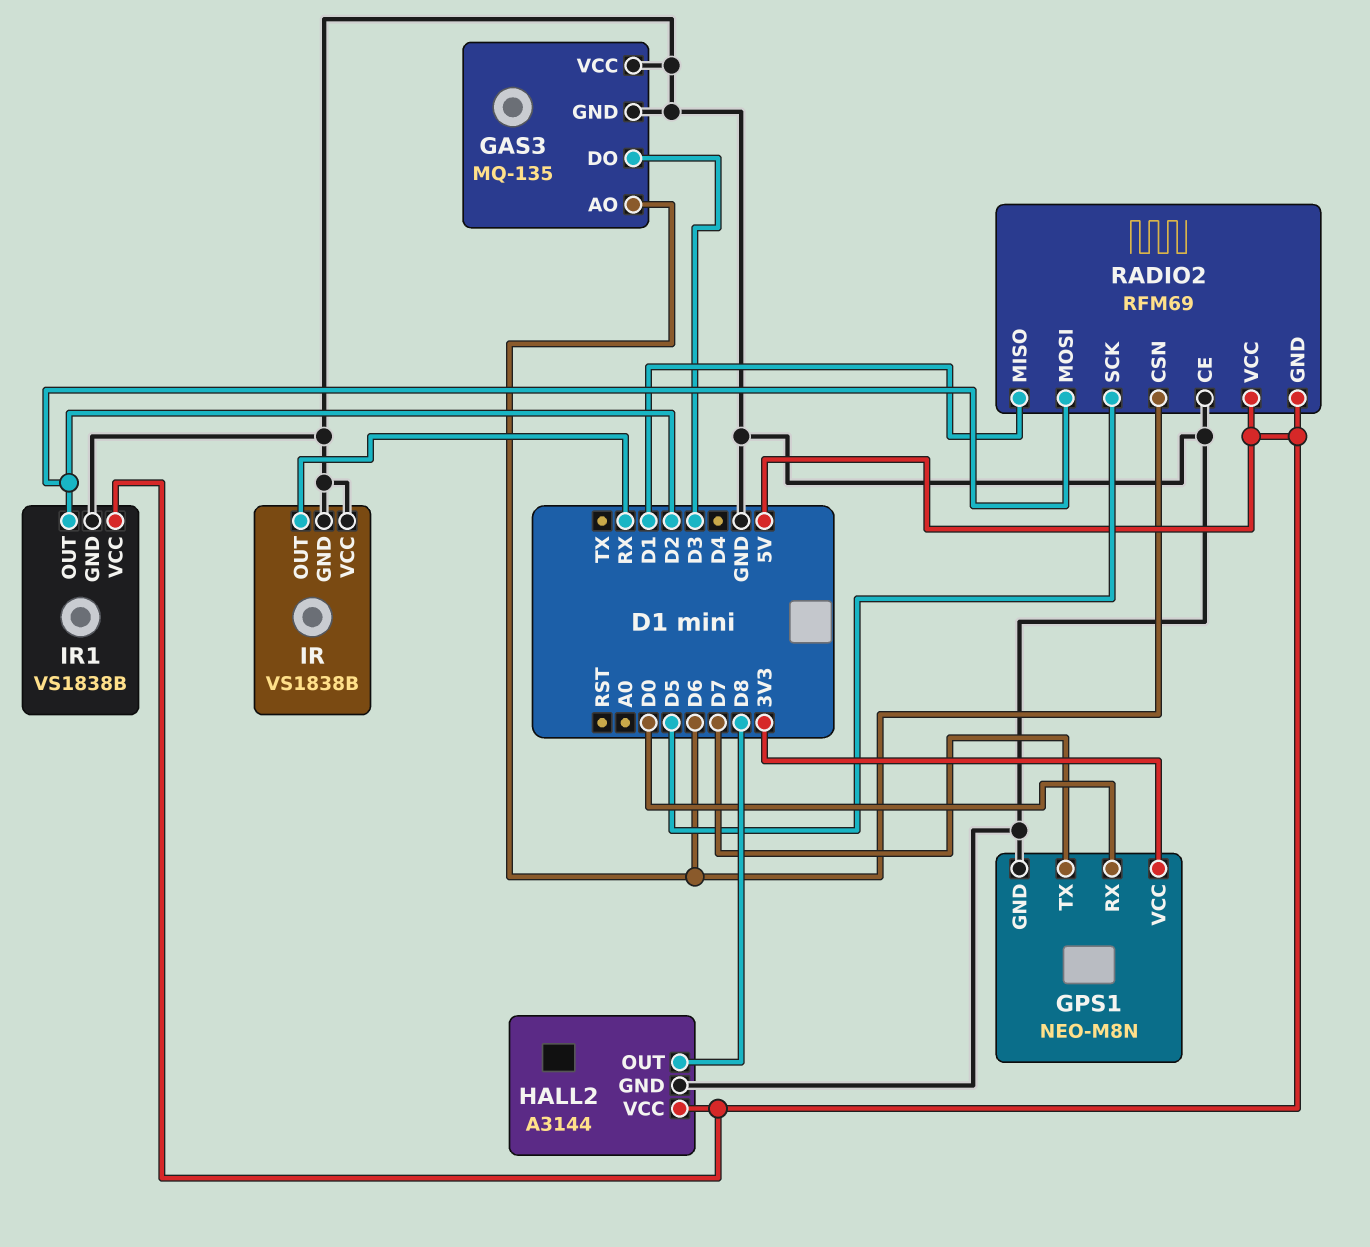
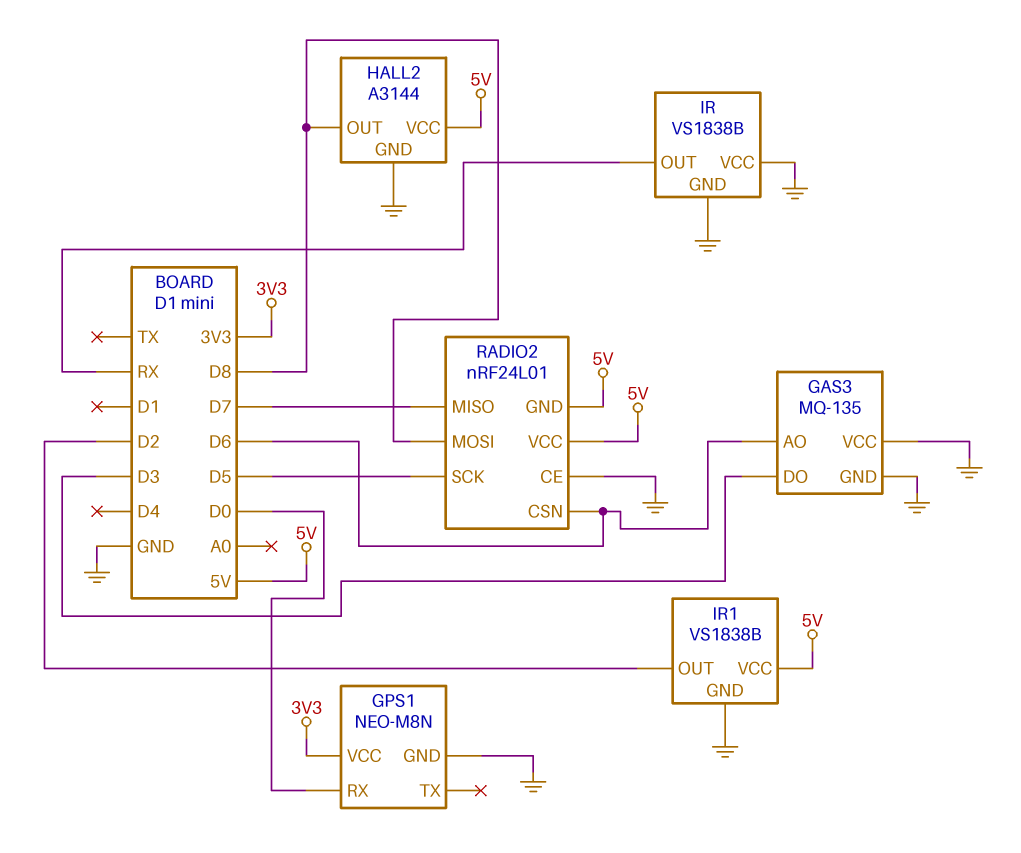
GPS1 pin TX: D7 -> none
RADIO2: RFM69 -> nRF24L01
RADIO2 pin MISO: D1 -> D7
RADIO2 pin MOSI: D2 -> D8

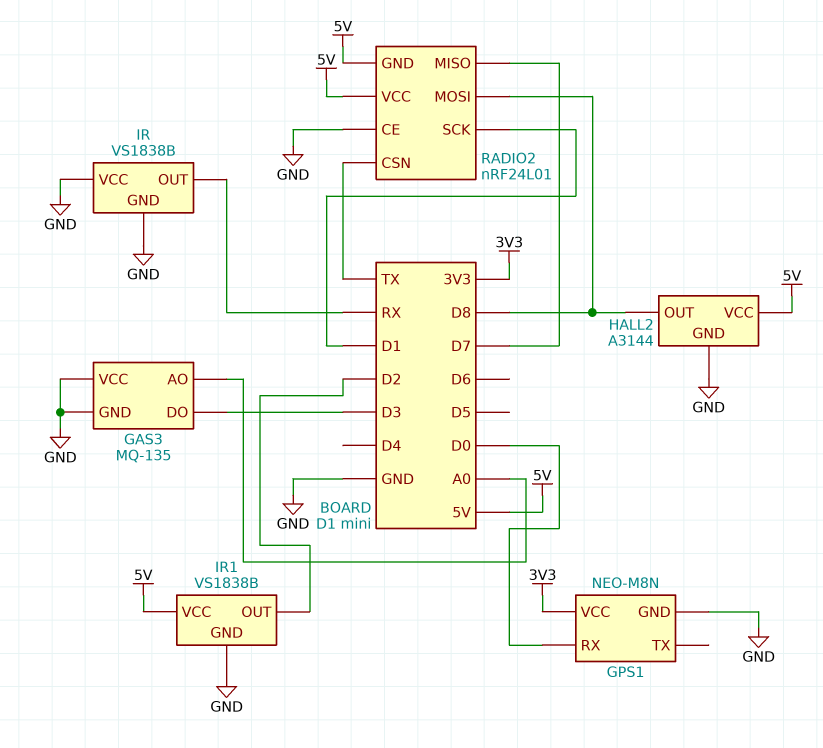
GAS3 pin AO: D6 -> A0
RADIO2 pin CSN: D6 -> TX
RADIO2 pin SCK: D5 -> D1

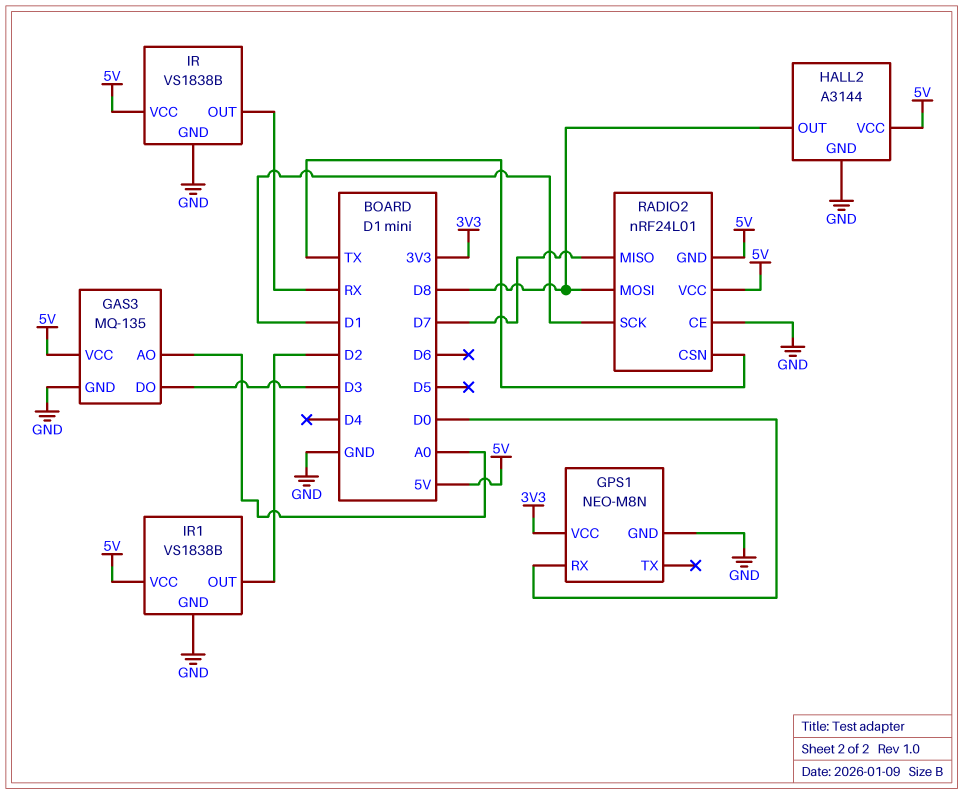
GAS3 pin VCC: GND -> 5V
IR pin VCC: GND -> 5V

